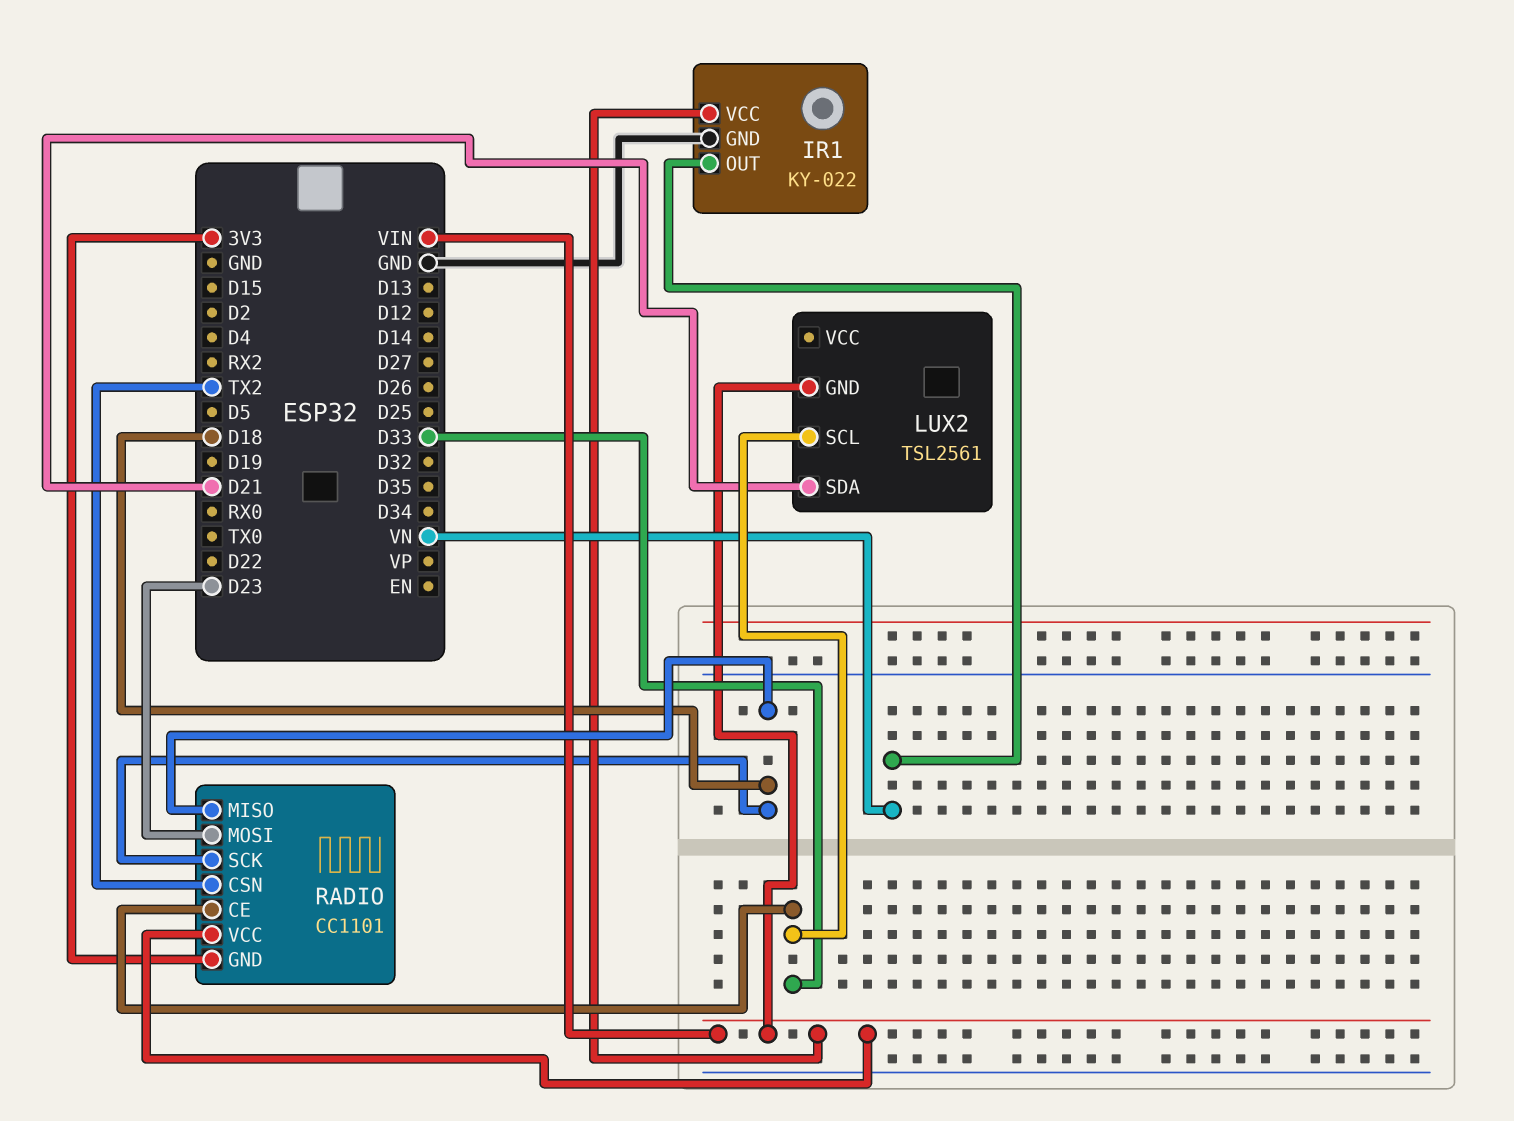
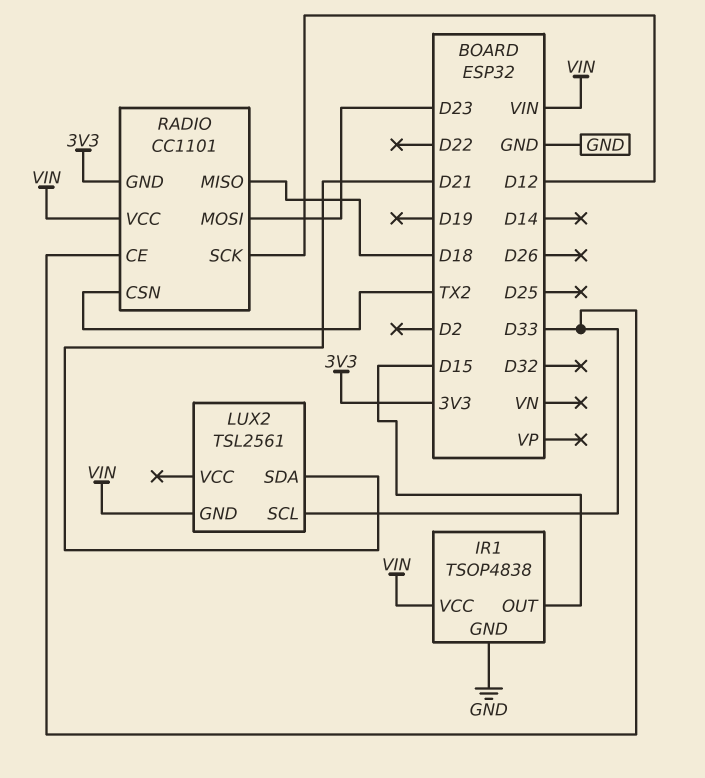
IR1: KY-022 -> TSOP4838
IR1 pin OUT: VN -> D15
RADIO pin SCK: D18 -> D12

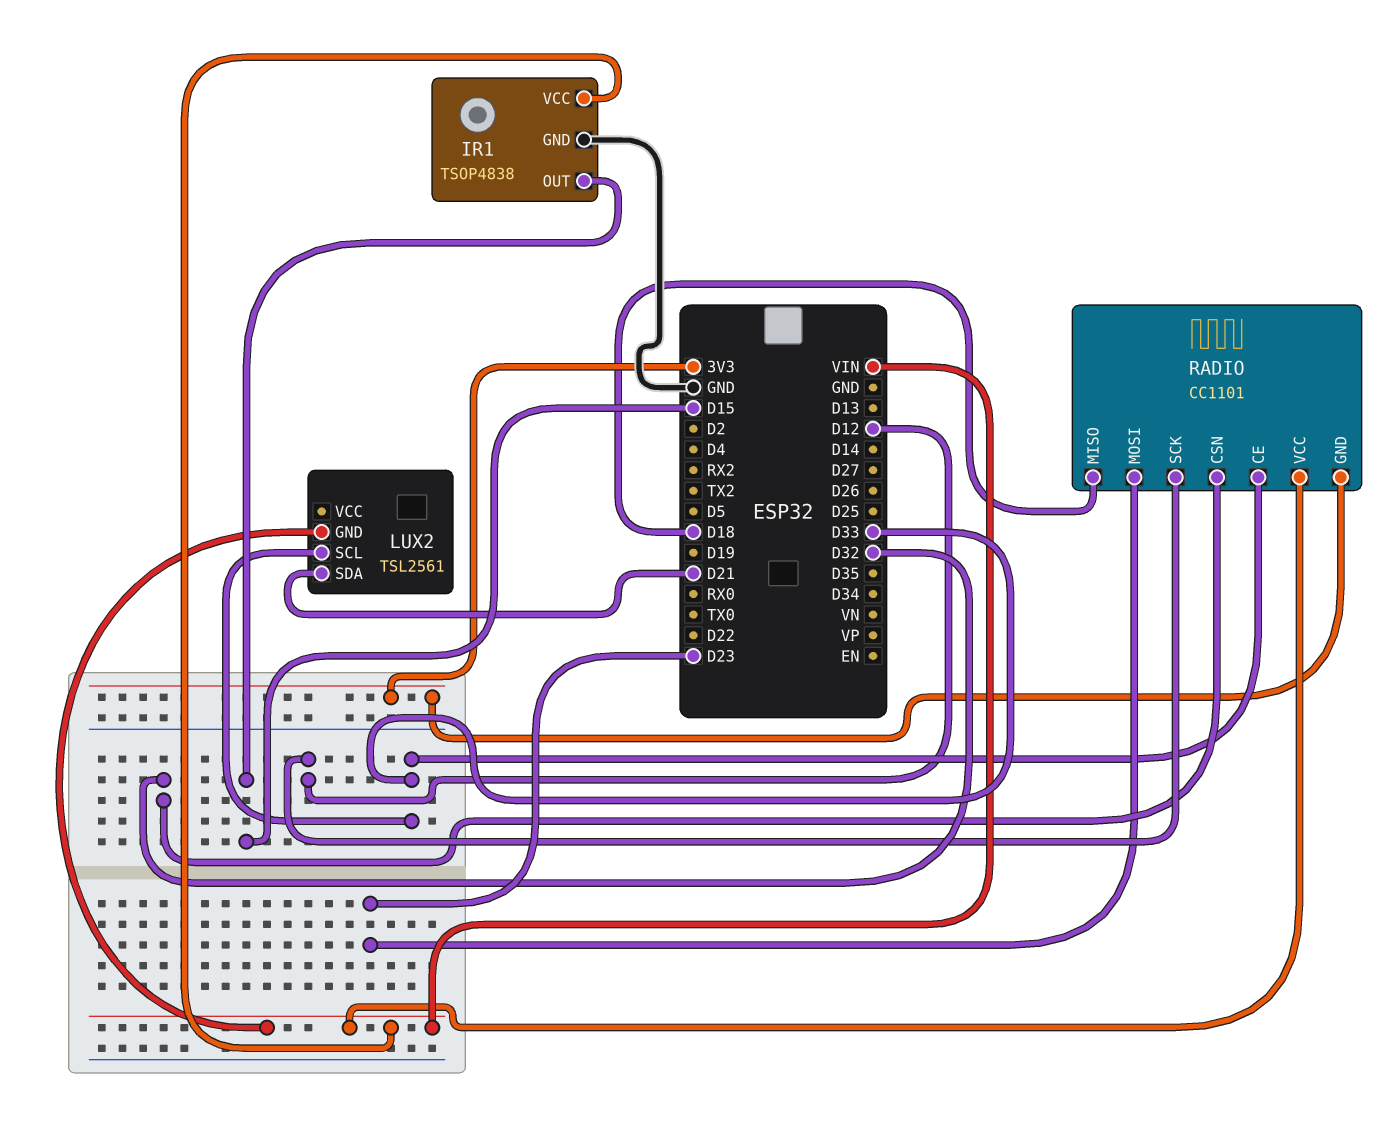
RADIO pin CSN: TX2 -> D32

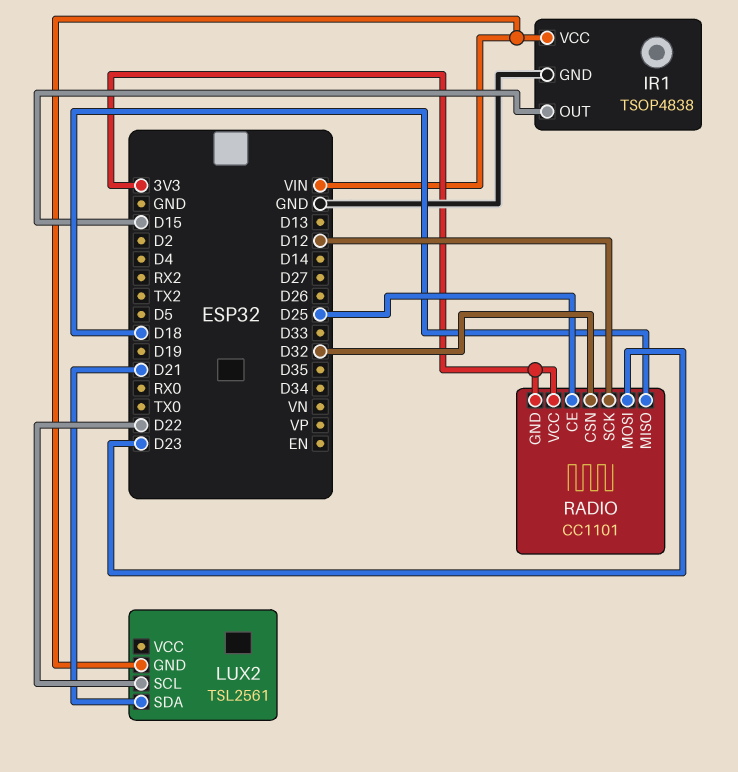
LUX2 pin SCL: D33 -> D22
RADIO pin CE: D33 -> D25
RADIO pin VCC: VIN -> 3V3

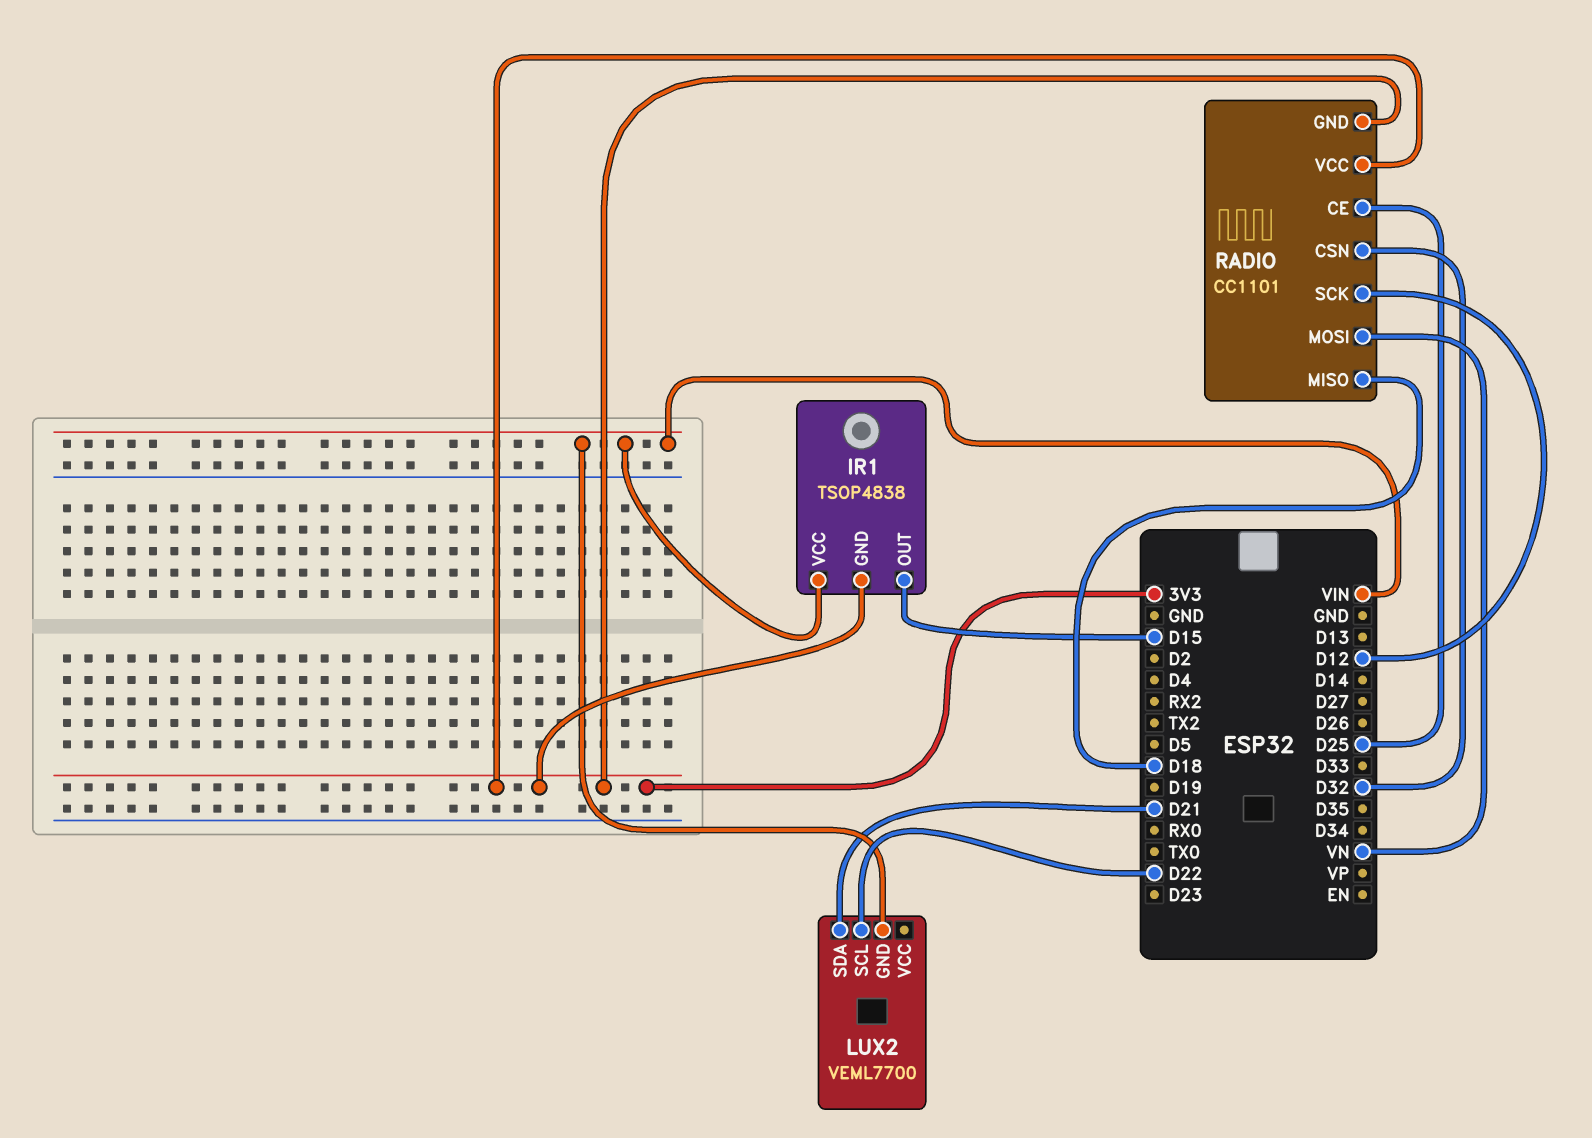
IR1 pin GND: GND -> 3V3
LUX2: TSL2561 -> VEML7700
RADIO pin MOSI: D23 -> VN

